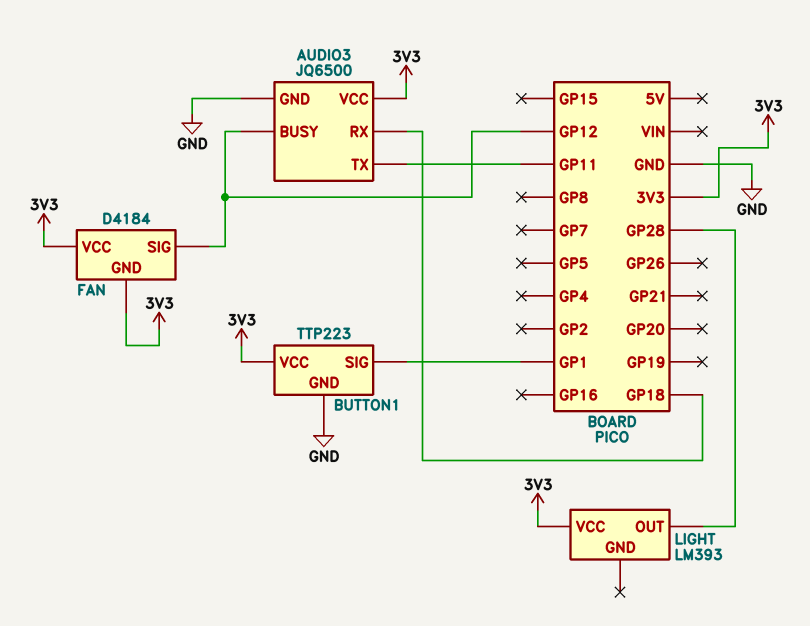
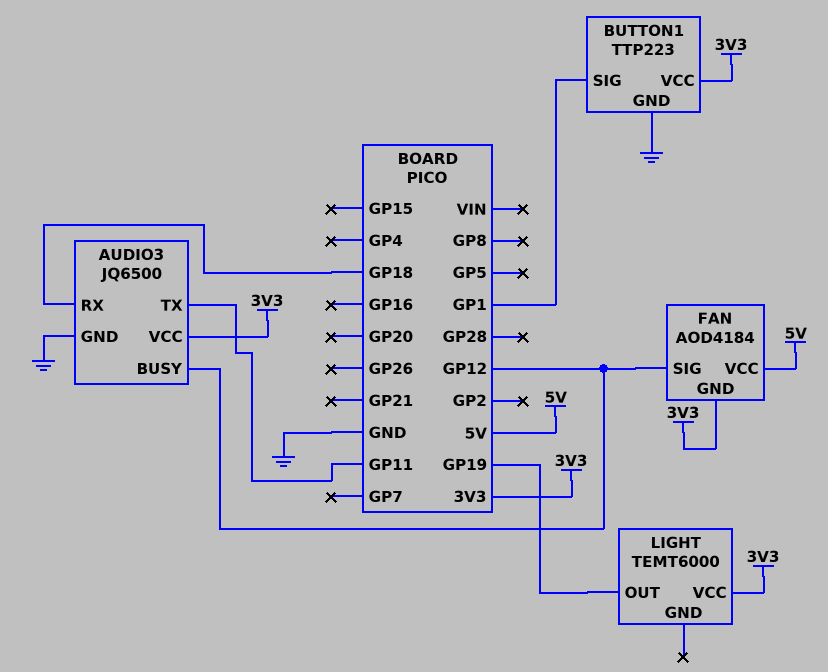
FAN: D4184 -> AOD4184
FAN pin VCC: 3V3 -> 5V
LIGHT: LM393 -> TEMT6000
LIGHT pin OUT: GP28 -> GP19

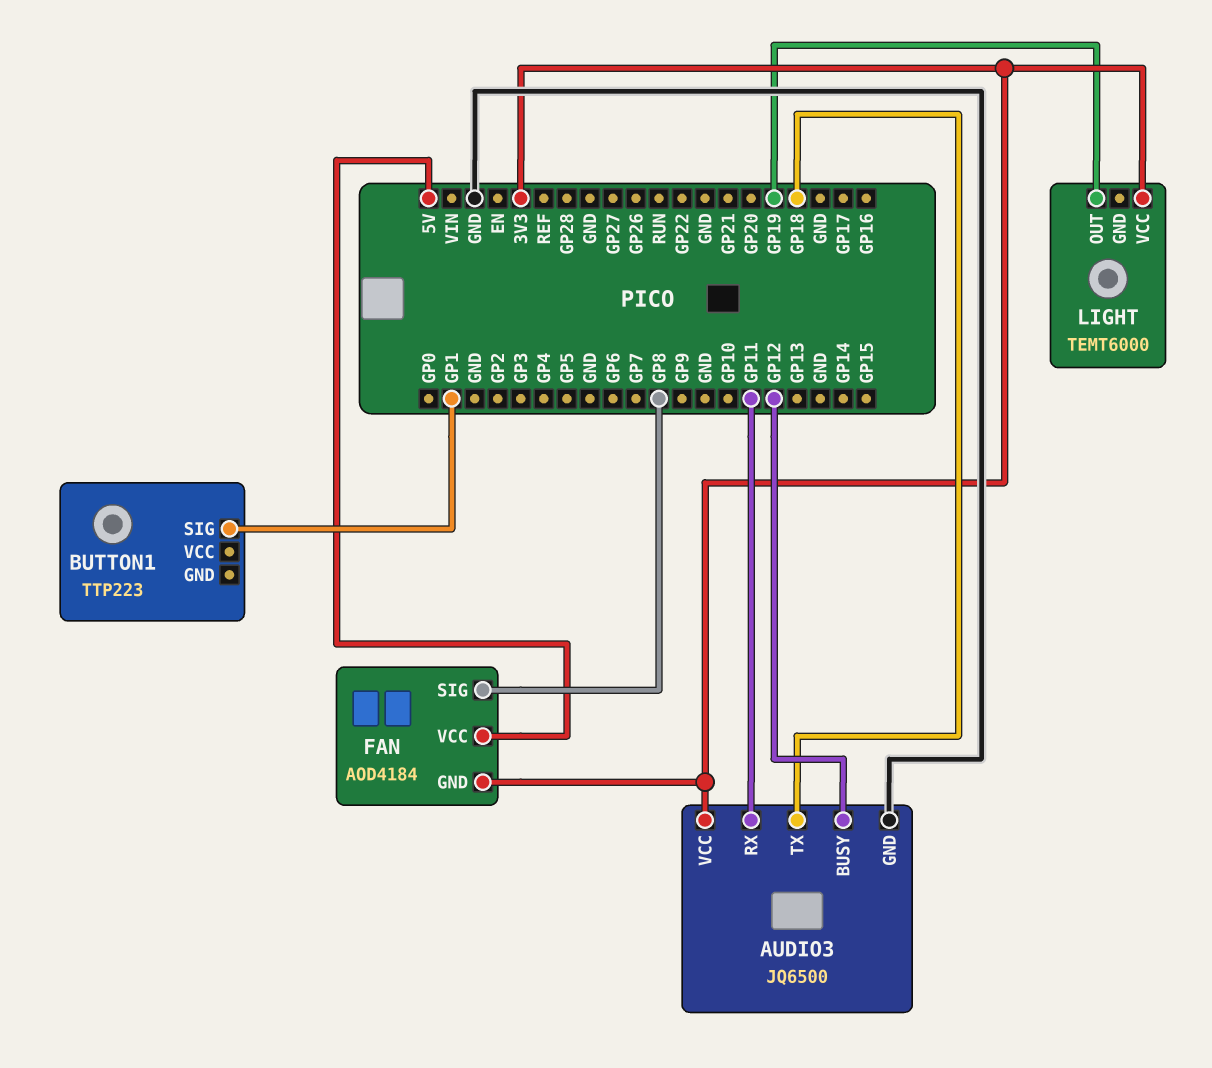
AUDIO3 pin RX: GP18 -> GP11
AUDIO3 pin TX: GP11 -> GP18
BUTTON1 pin GND: GND -> none
BUTTON1 pin VCC: 3V3 -> none
FAN pin SIG: GP12 -> GP8

